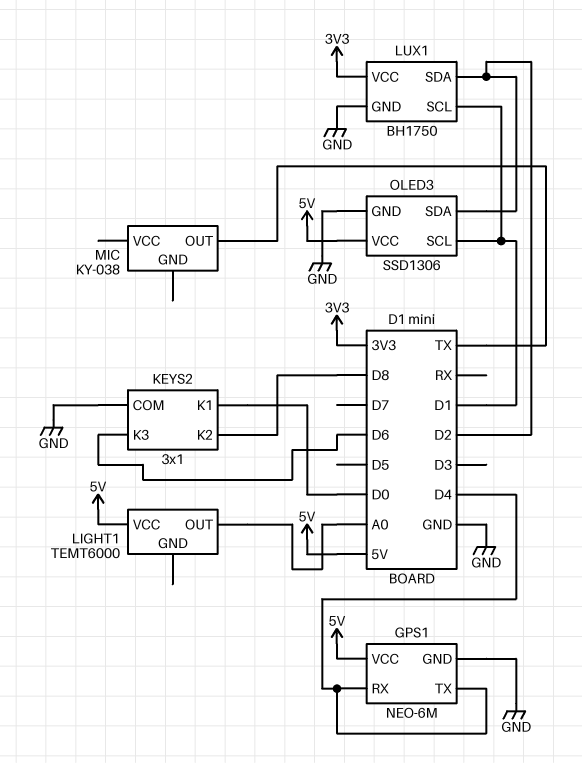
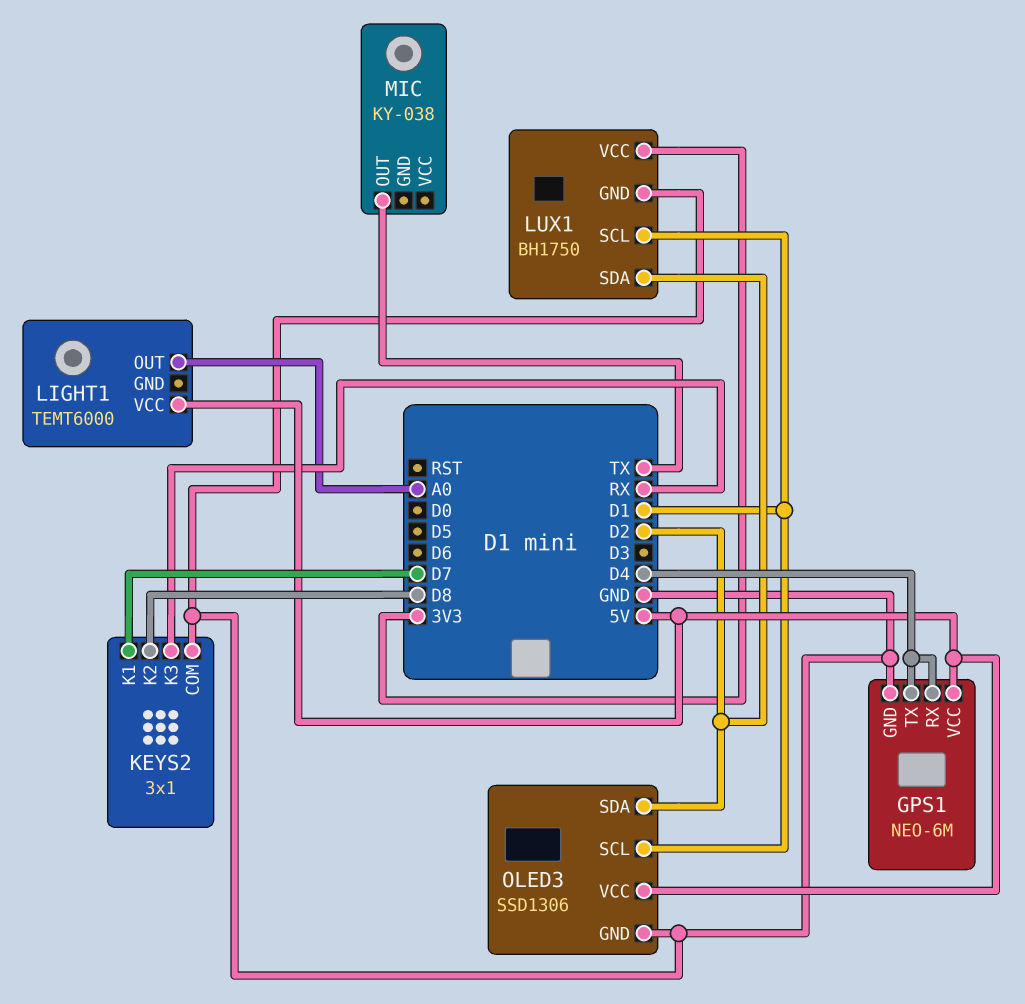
KEYS2 pin K1: D0 -> D7
KEYS2 pin K3: D6 -> RX

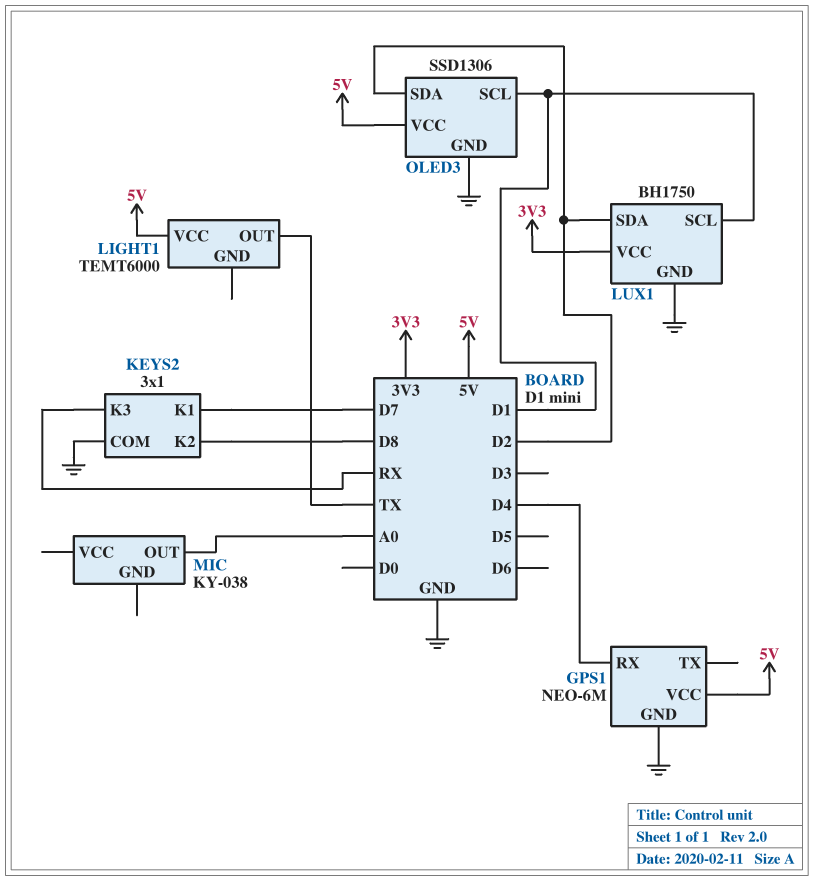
GPS1 pin TX: D4 -> none
LIGHT1 pin OUT: A0 -> TX
MIC pin OUT: TX -> A0

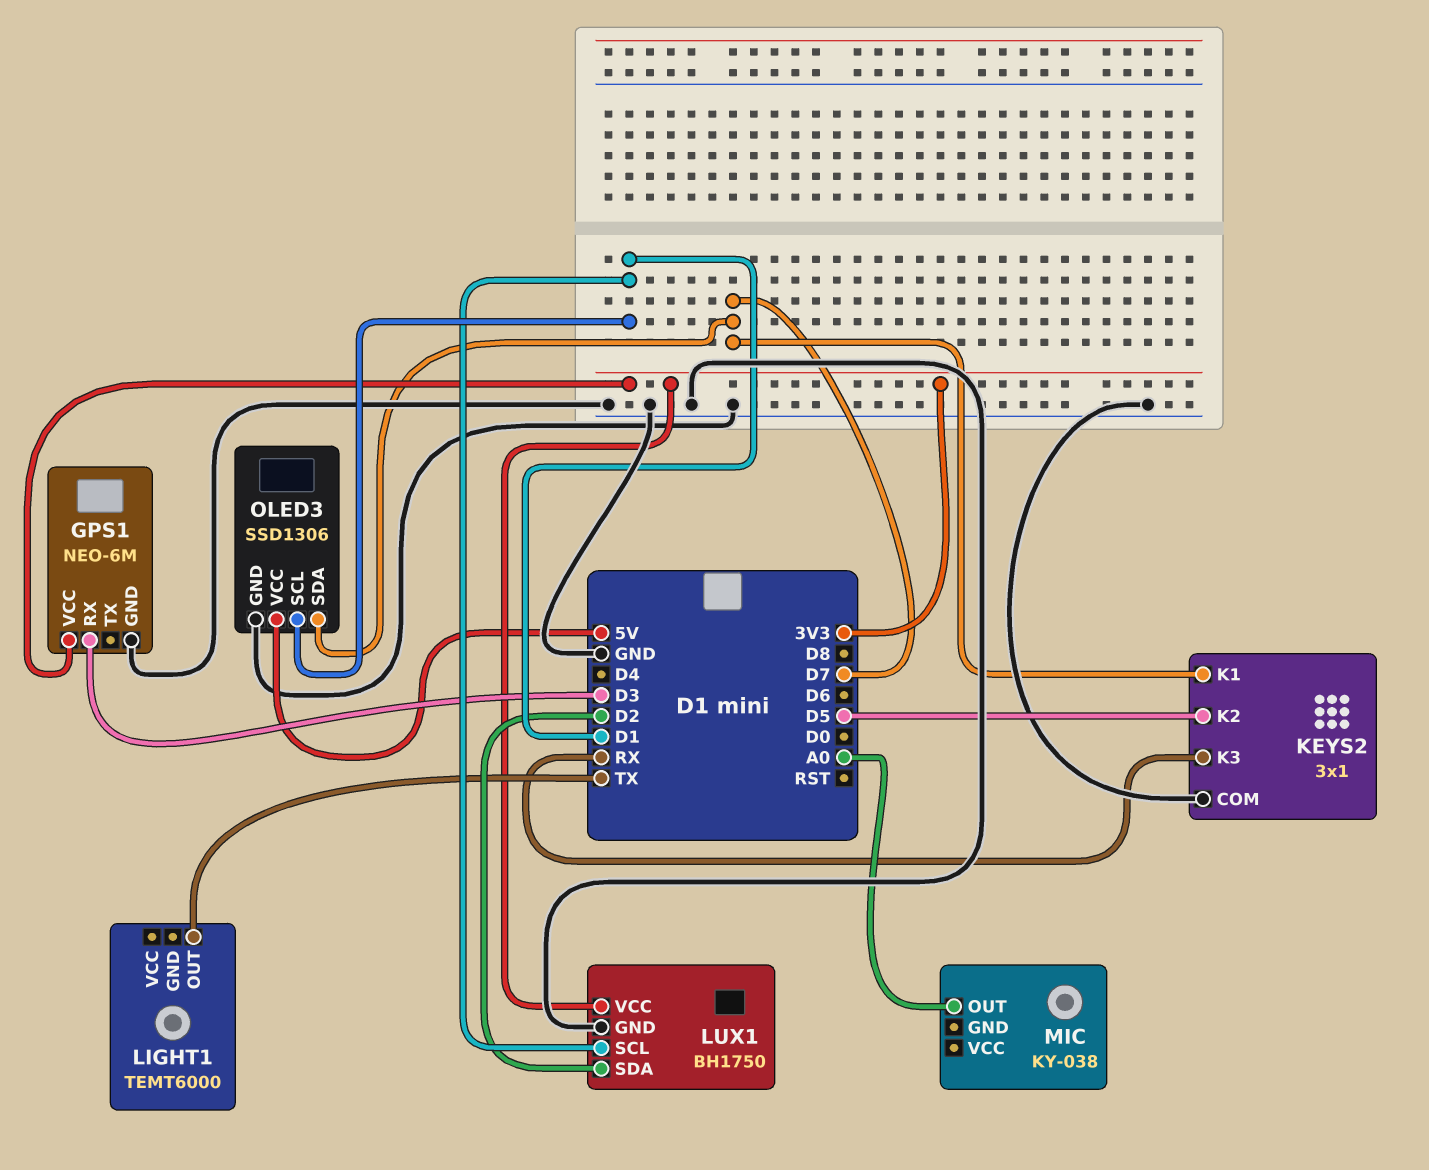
GPS1 pin RX: D4 -> D3
GPS1 pin VCC: 5V -> 3V3
KEYS2 pin K2: D8 -> D5
LIGHT1 pin VCC: 5V -> none
OLED3 pin SDA: D2 -> D7

